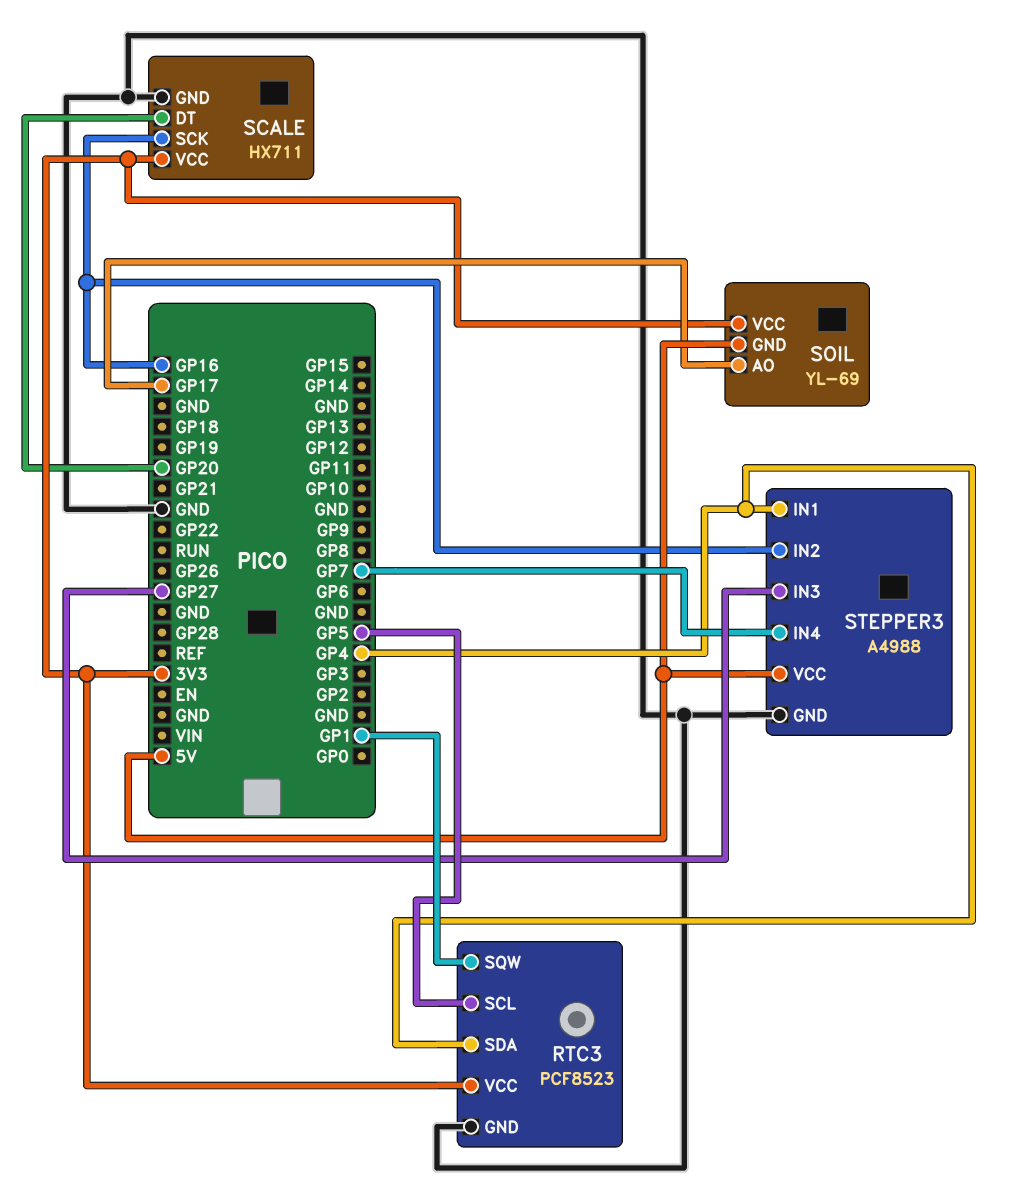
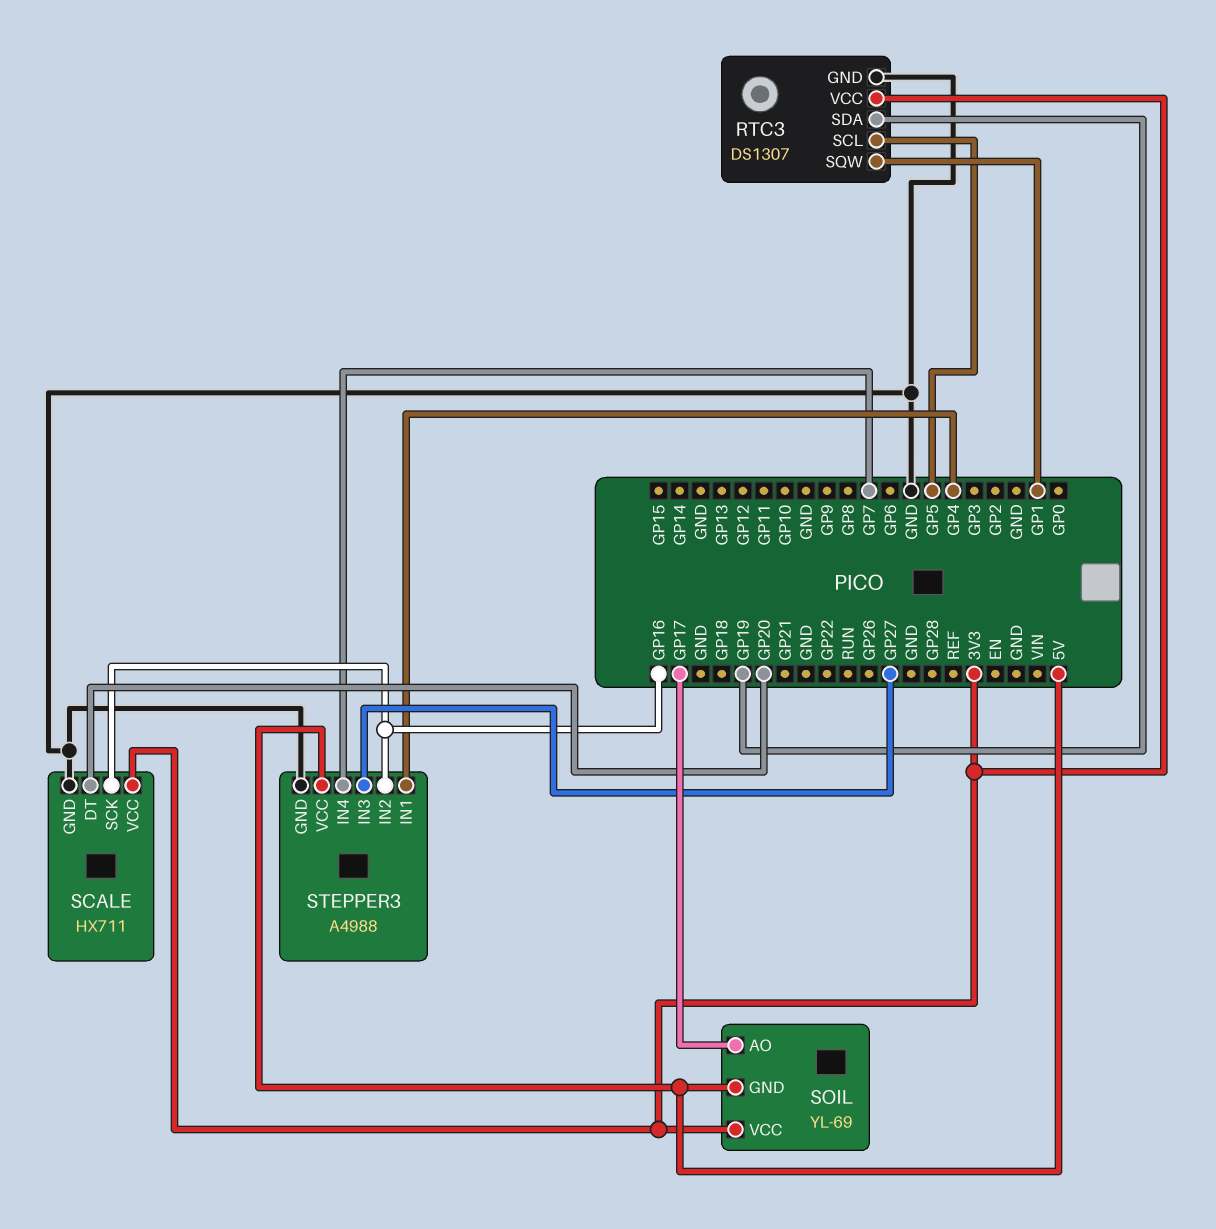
RTC3: PCF8523 -> DS1307
RTC3 pin SDA: GP4 -> GP19

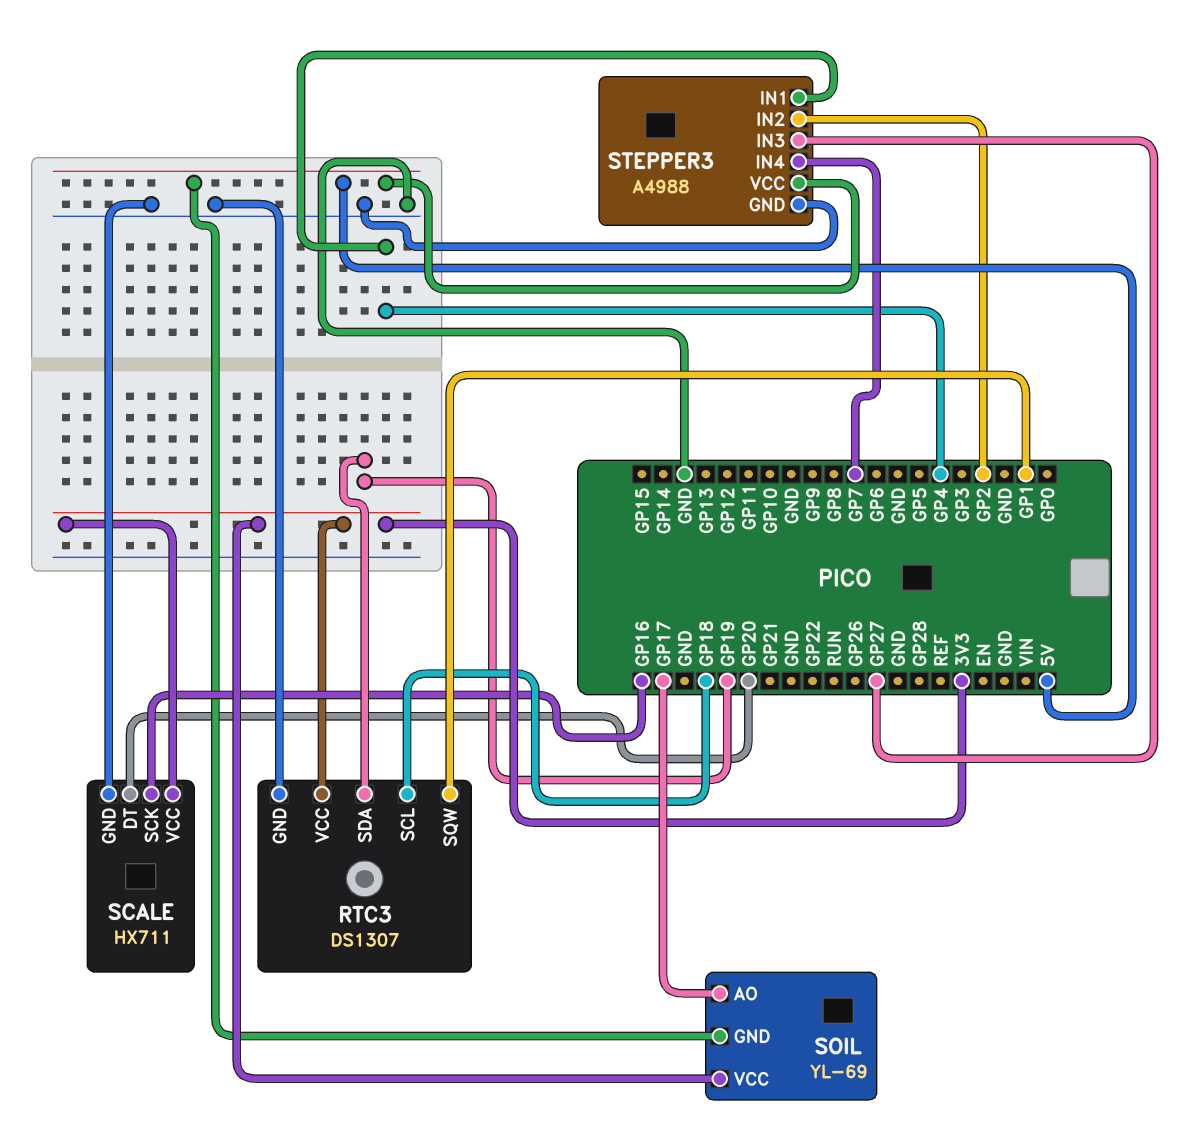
RTC3 pin SCL: GP5 -> GP18
STEPPER3 pin IN2: GP16 -> GP2

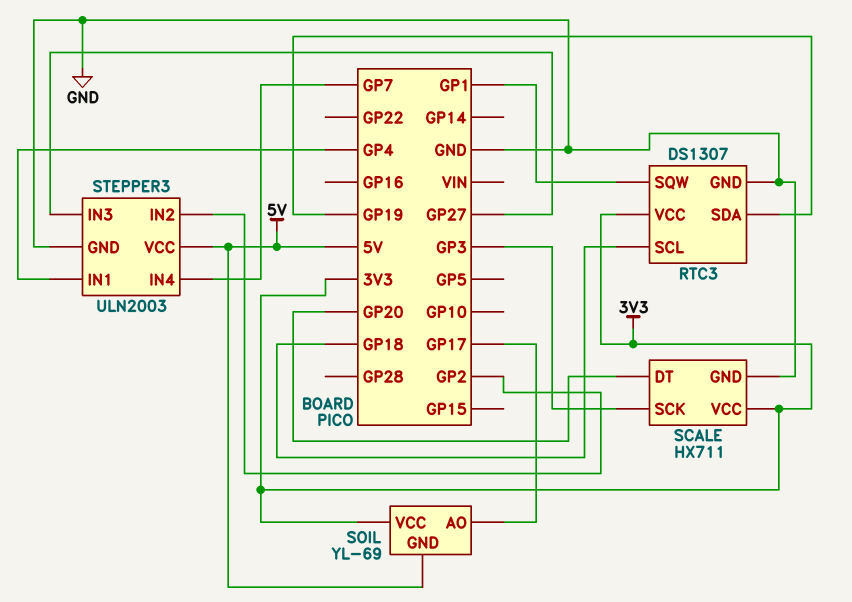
SCALE pin SCK: GP16 -> GP3
STEPPER3: A4988 -> ULN2003

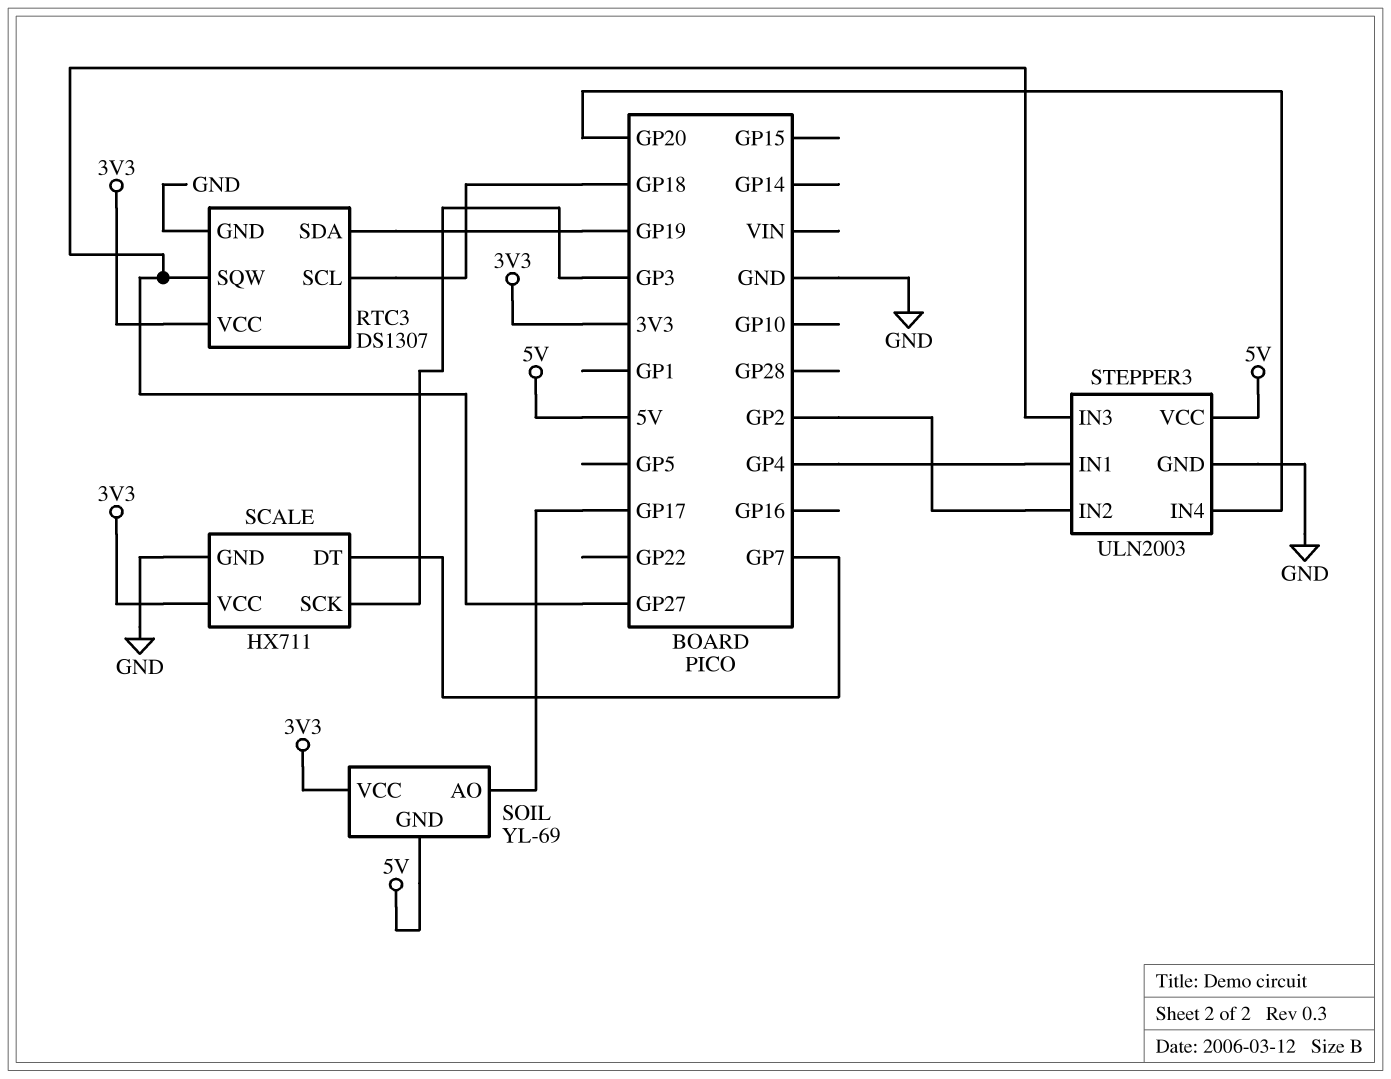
RTC3 pin SQW: GP1 -> GP27
SCALE pin DT: GP20 -> GP7
STEPPER3 pin IN4: GP7 -> GP20

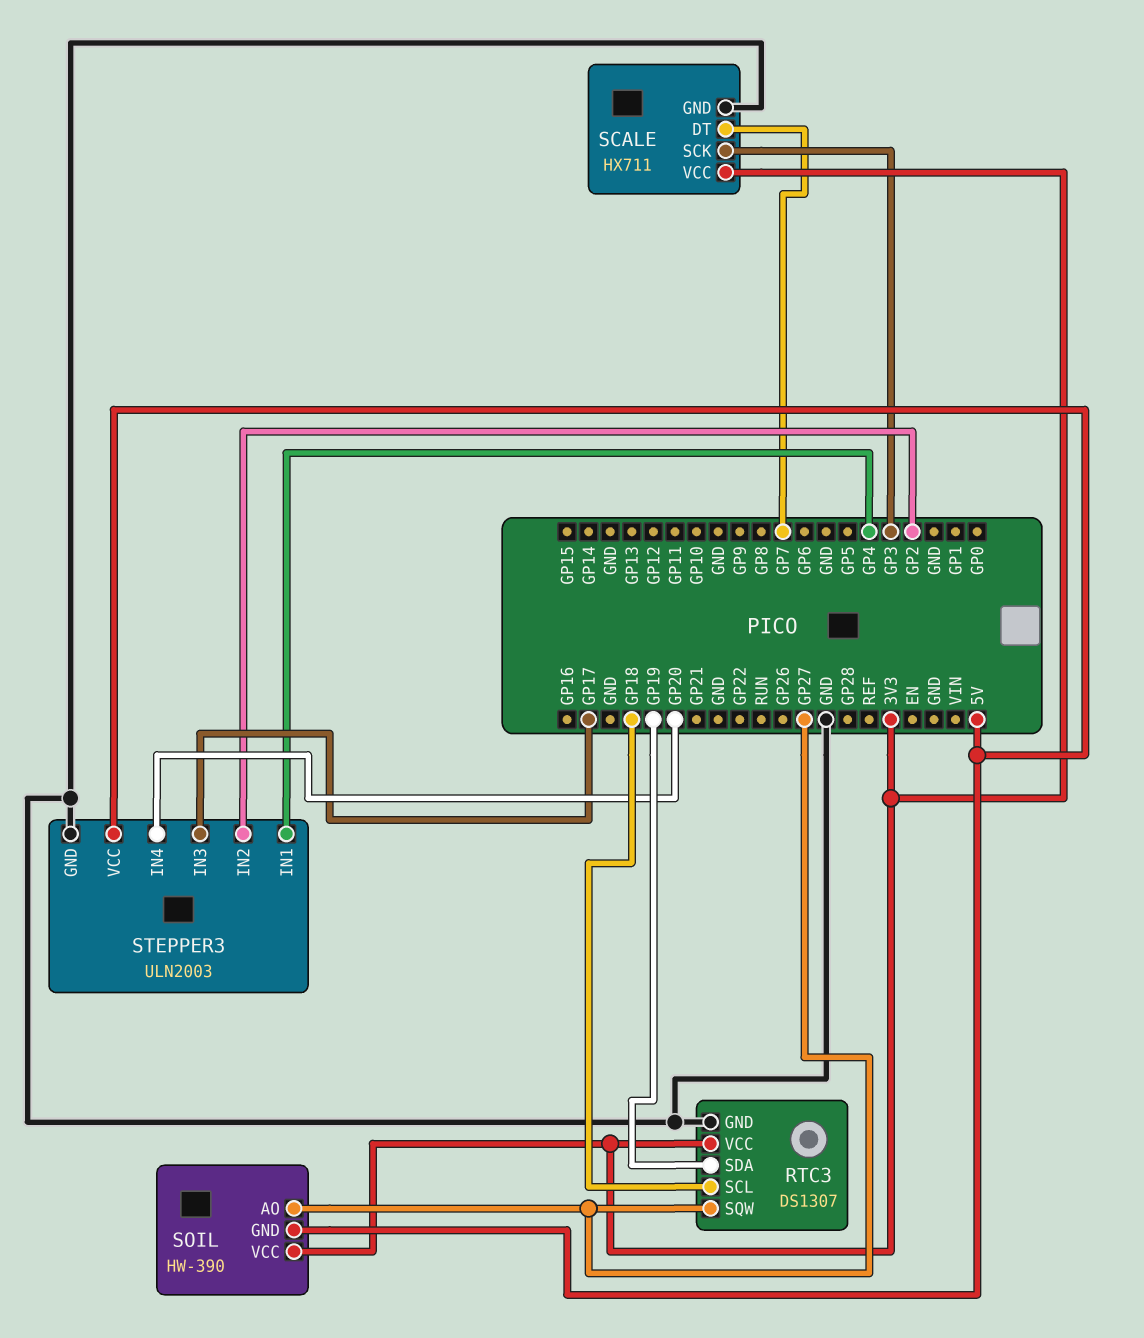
SOIL: YL-69 -> HW-390
SOIL pin AO: GP17 -> GP27
STEPPER3 pin IN3: GP27 -> GP17

